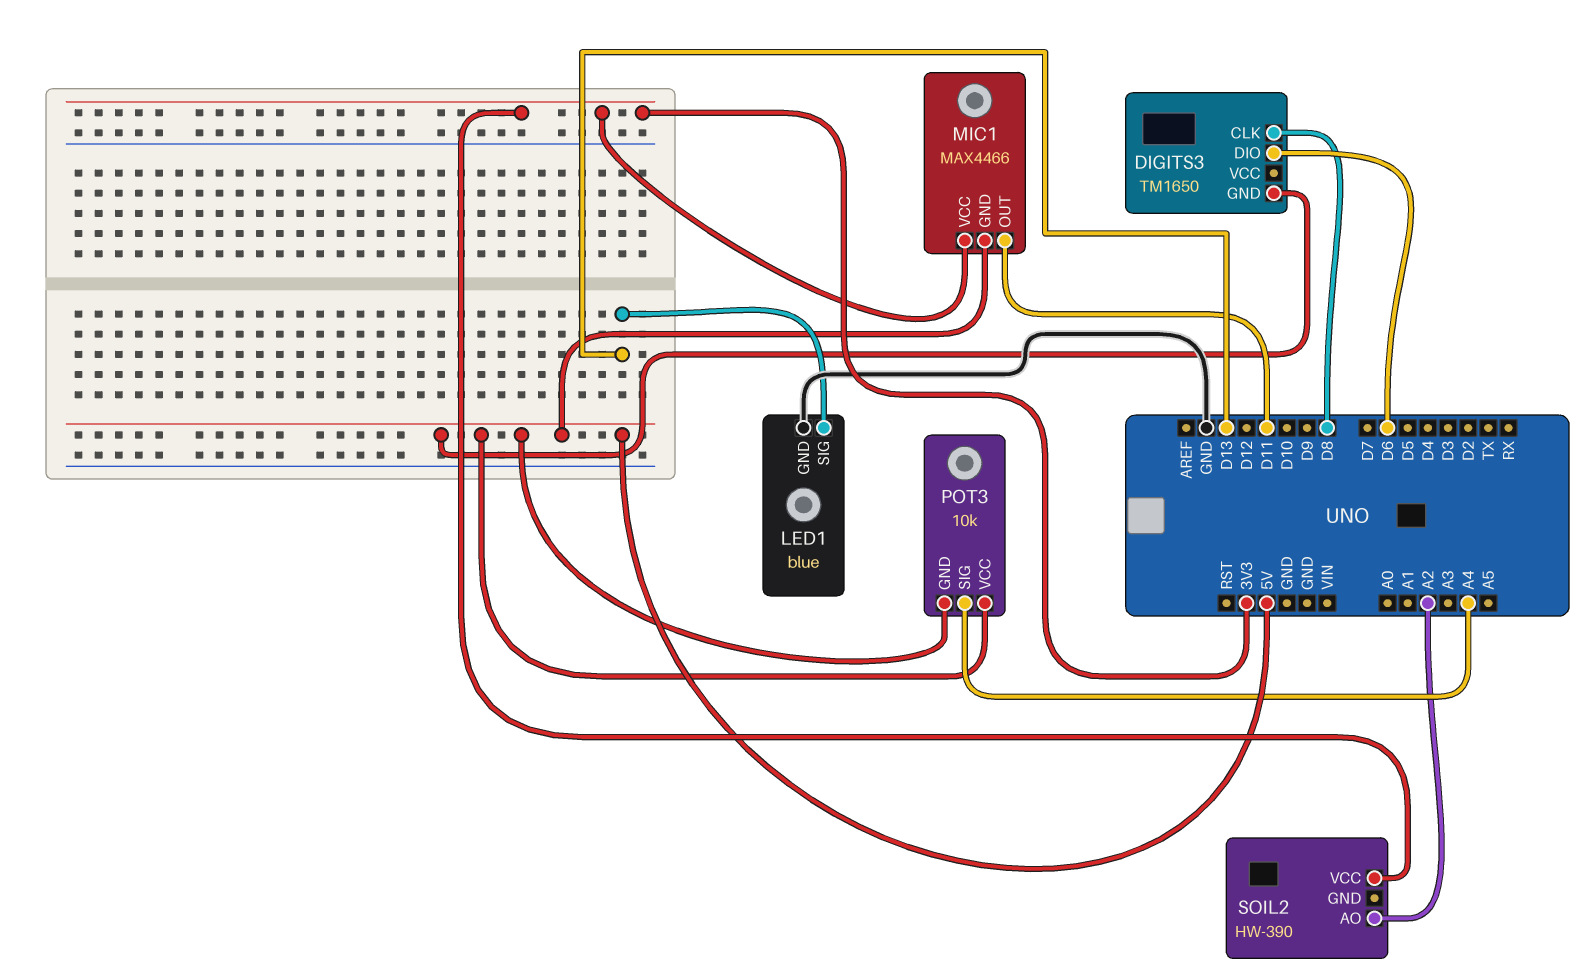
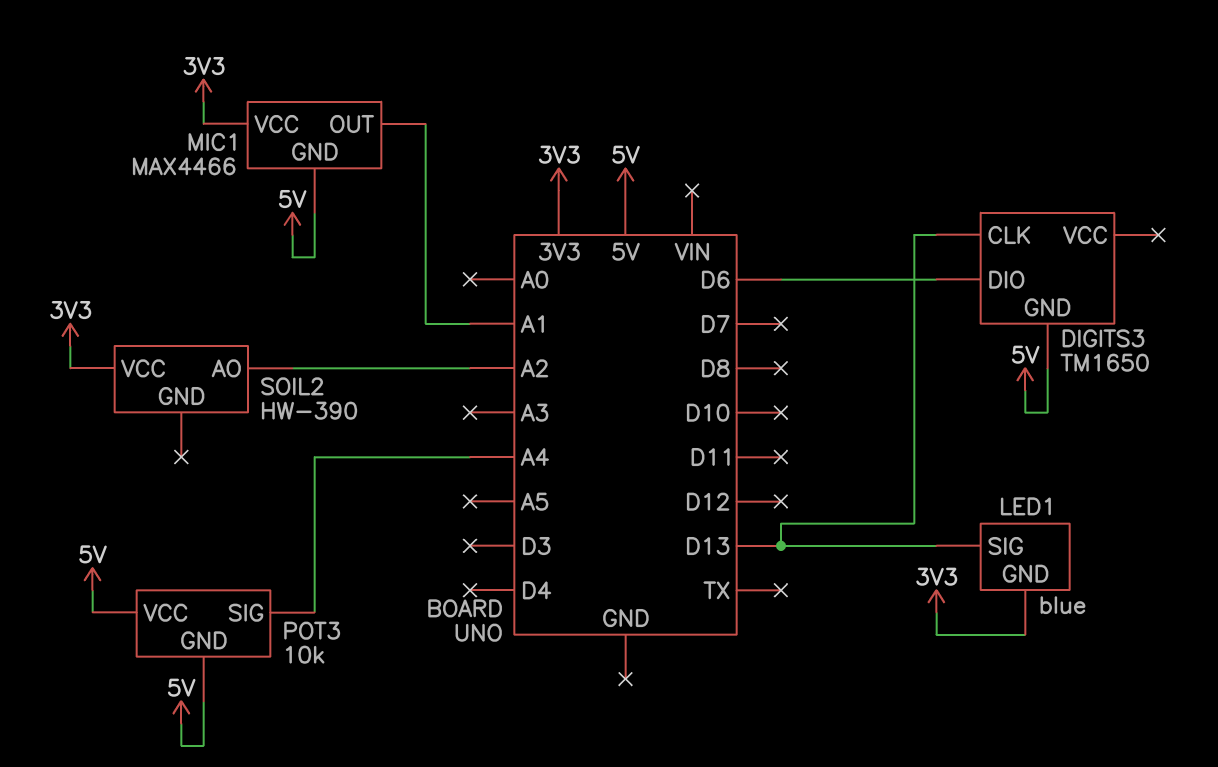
DIGITS3 pin CLK: D8 -> D13
LED1 pin GND: GND -> 3V3
MIC1 pin OUT: D11 -> A1

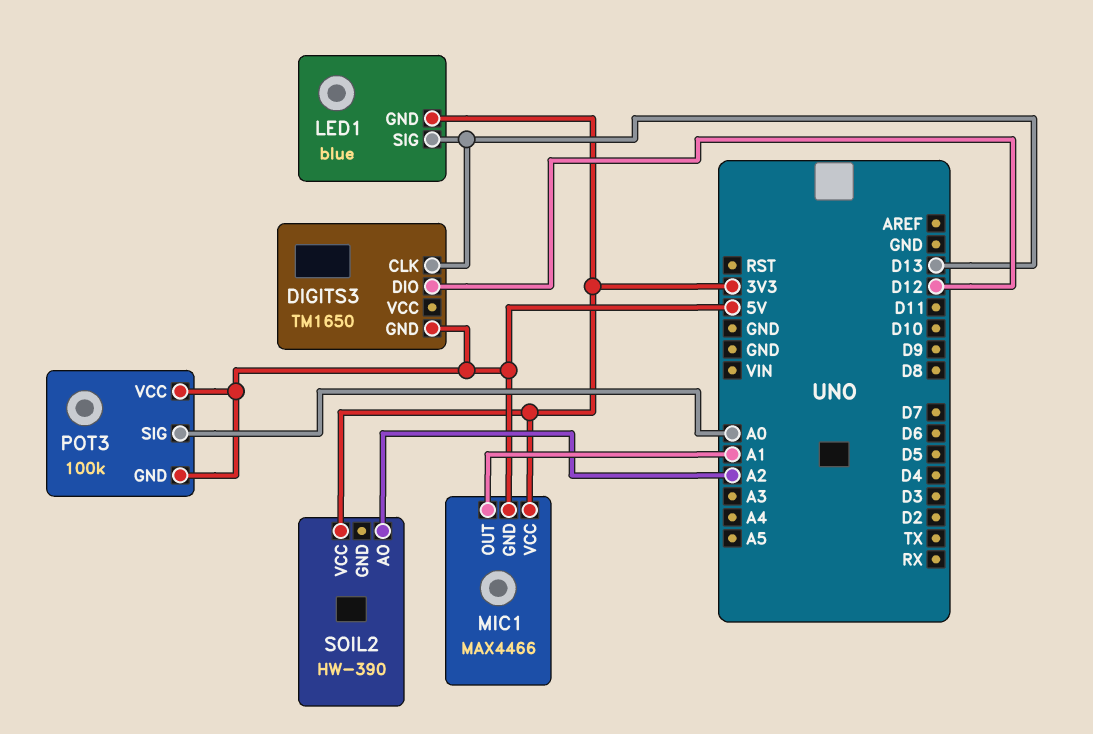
DIGITS3 pin DIO: D6 -> D12
POT3: 10k -> 100k
POT3 pin SIG: A4 -> A0

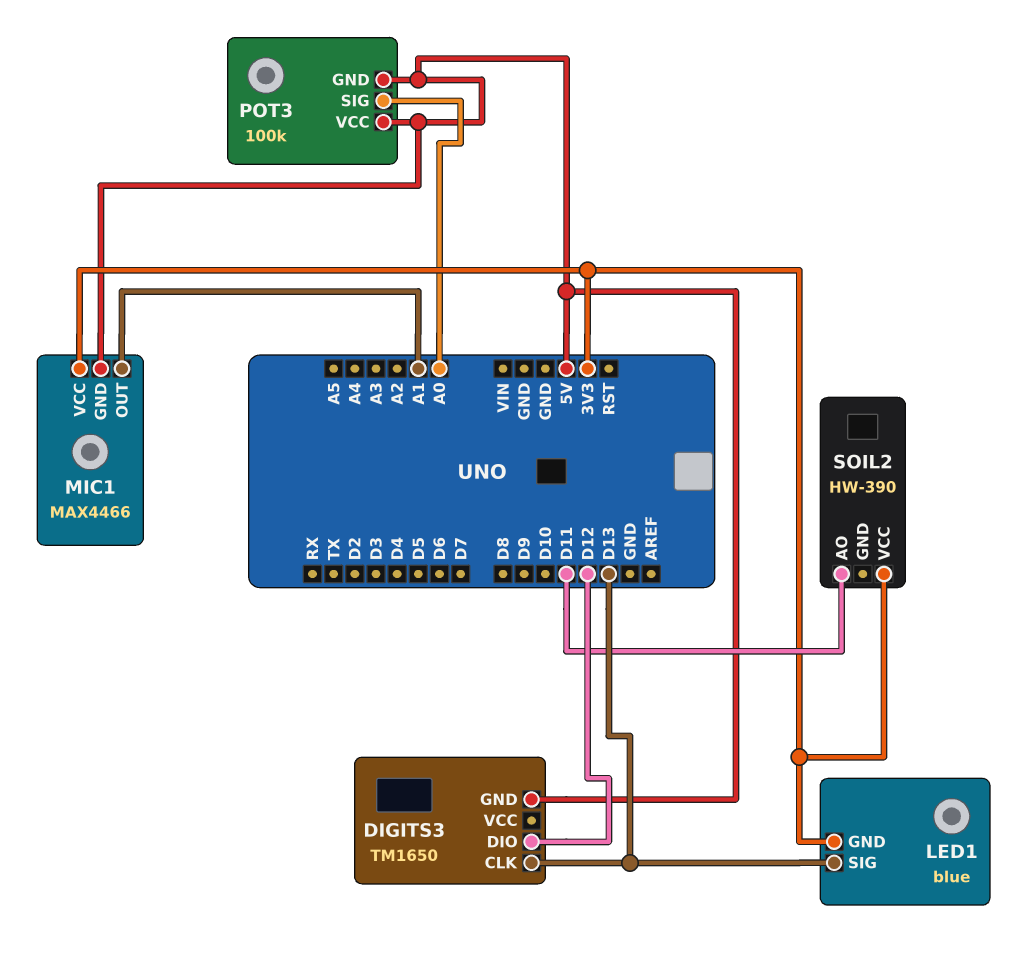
SOIL2 pin AO: A2 -> D11

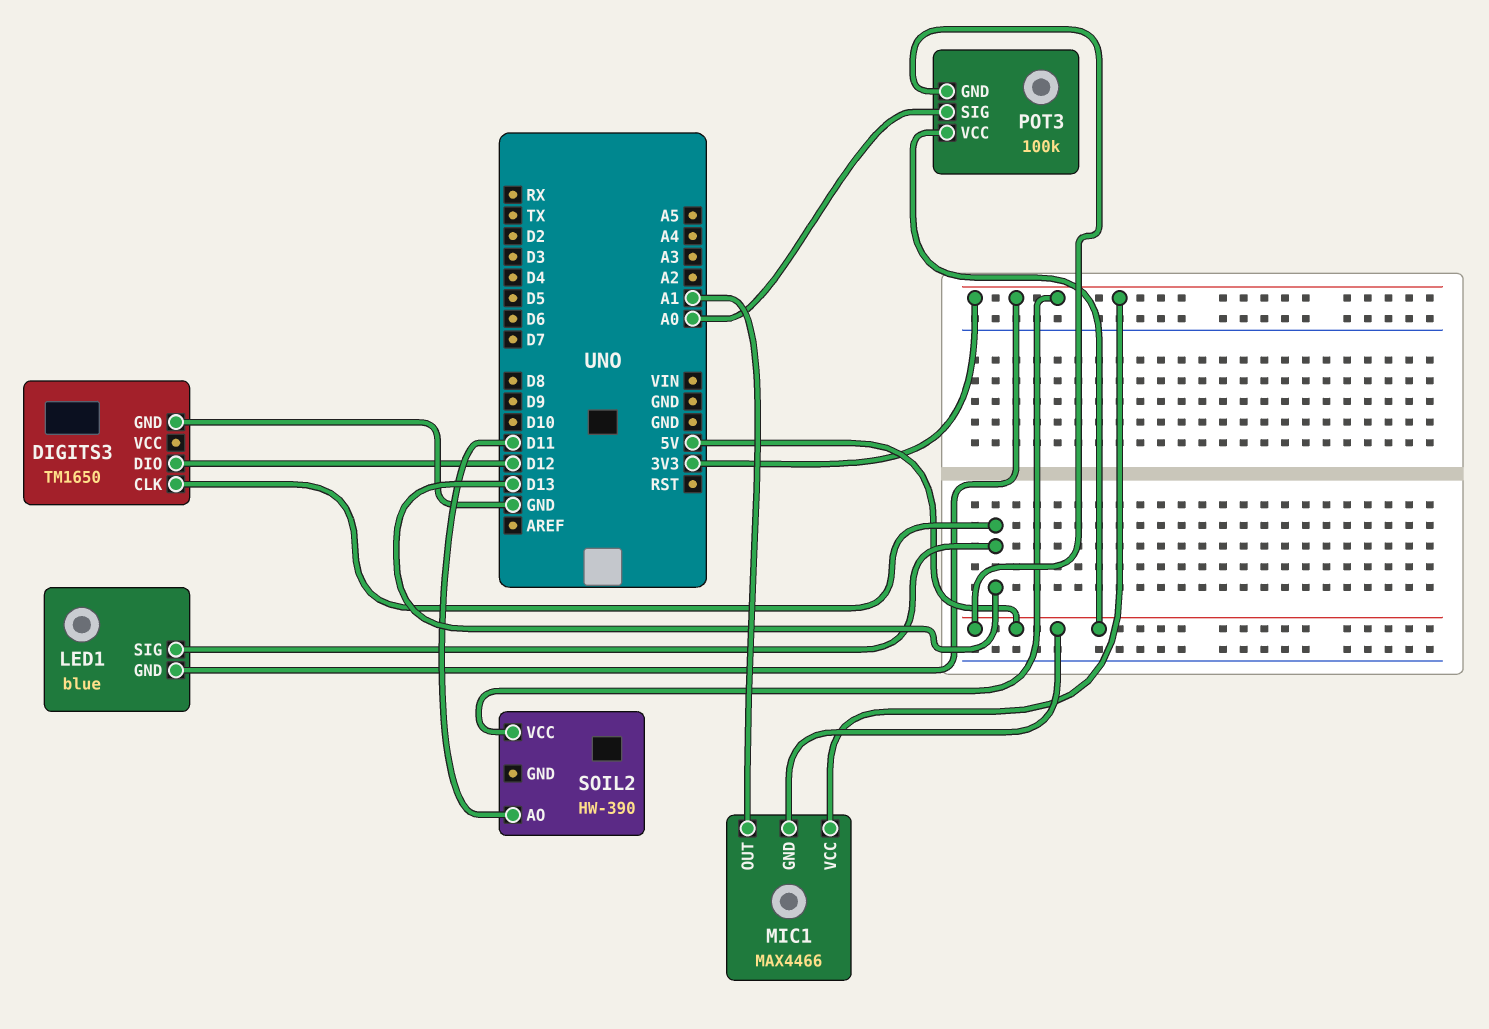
DIGITS3 pin GND: 5V -> GND

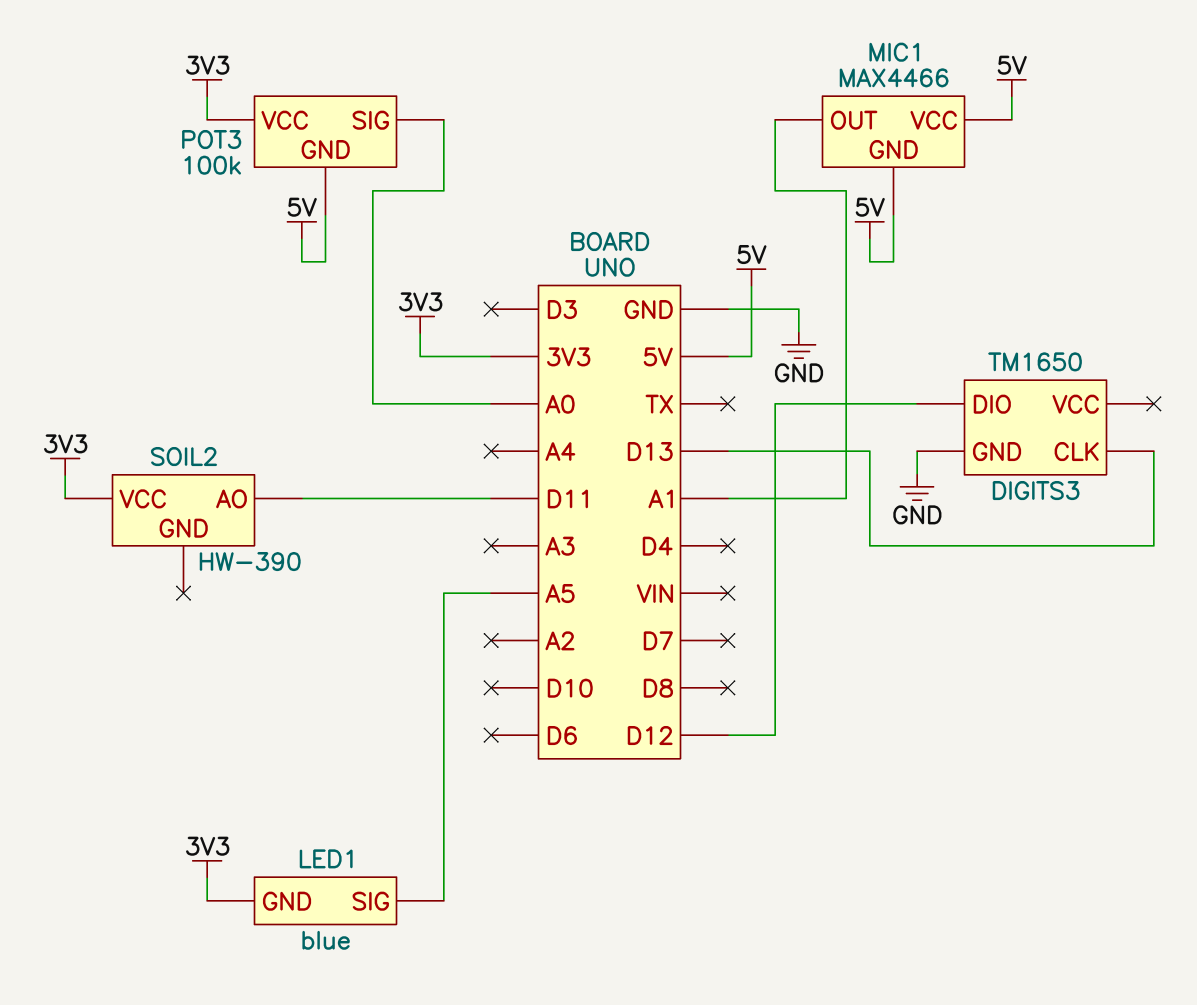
LED1 pin SIG: D13 -> A5
MIC1 pin VCC: 3V3 -> 5V
POT3 pin VCC: 5V -> 3V3

